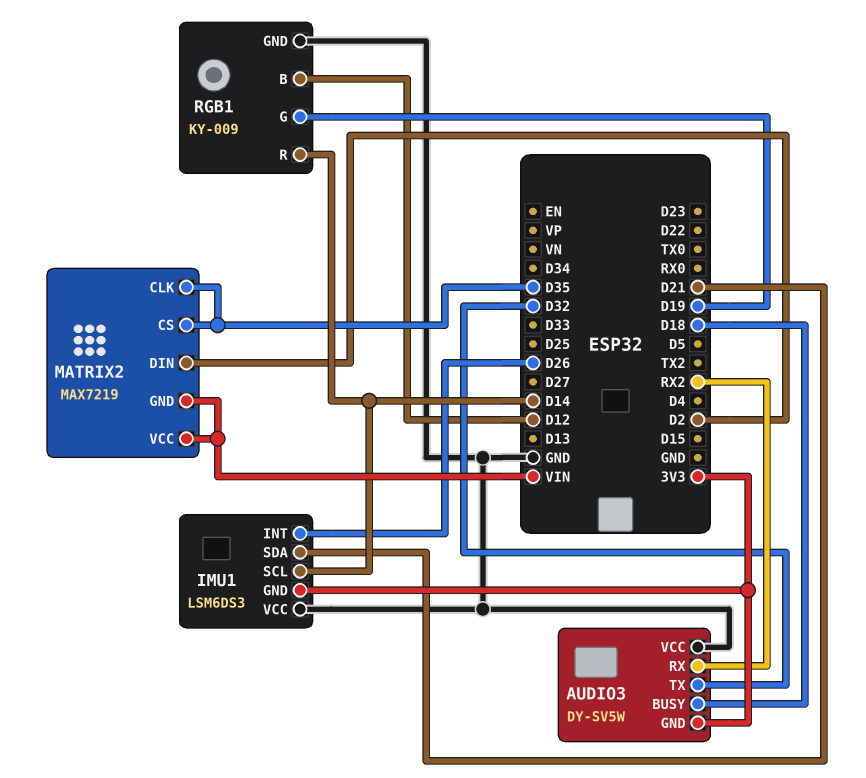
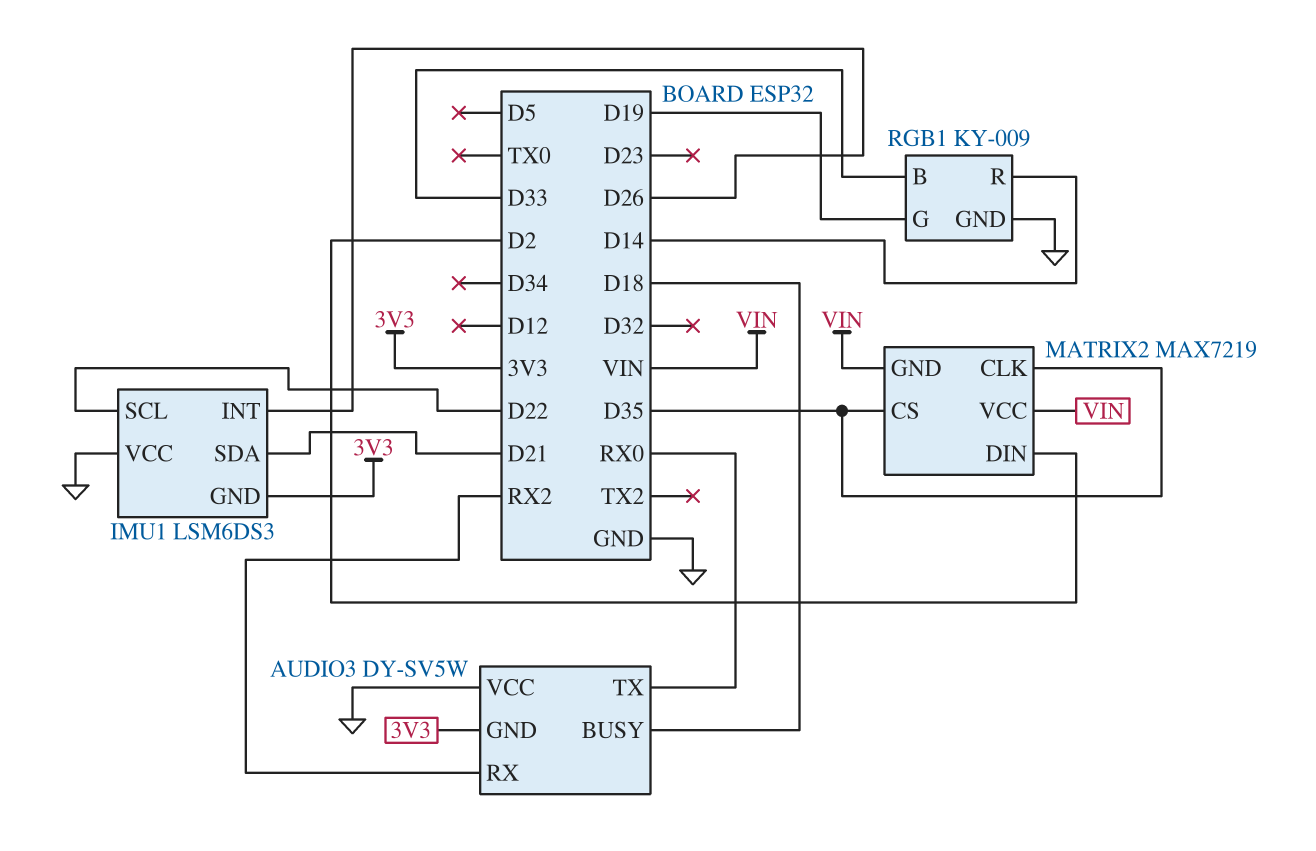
AUDIO3 pin TX: D32 -> RX0
IMU1 pin SCL: D14 -> D22
RGB1 pin B: D12 -> D33

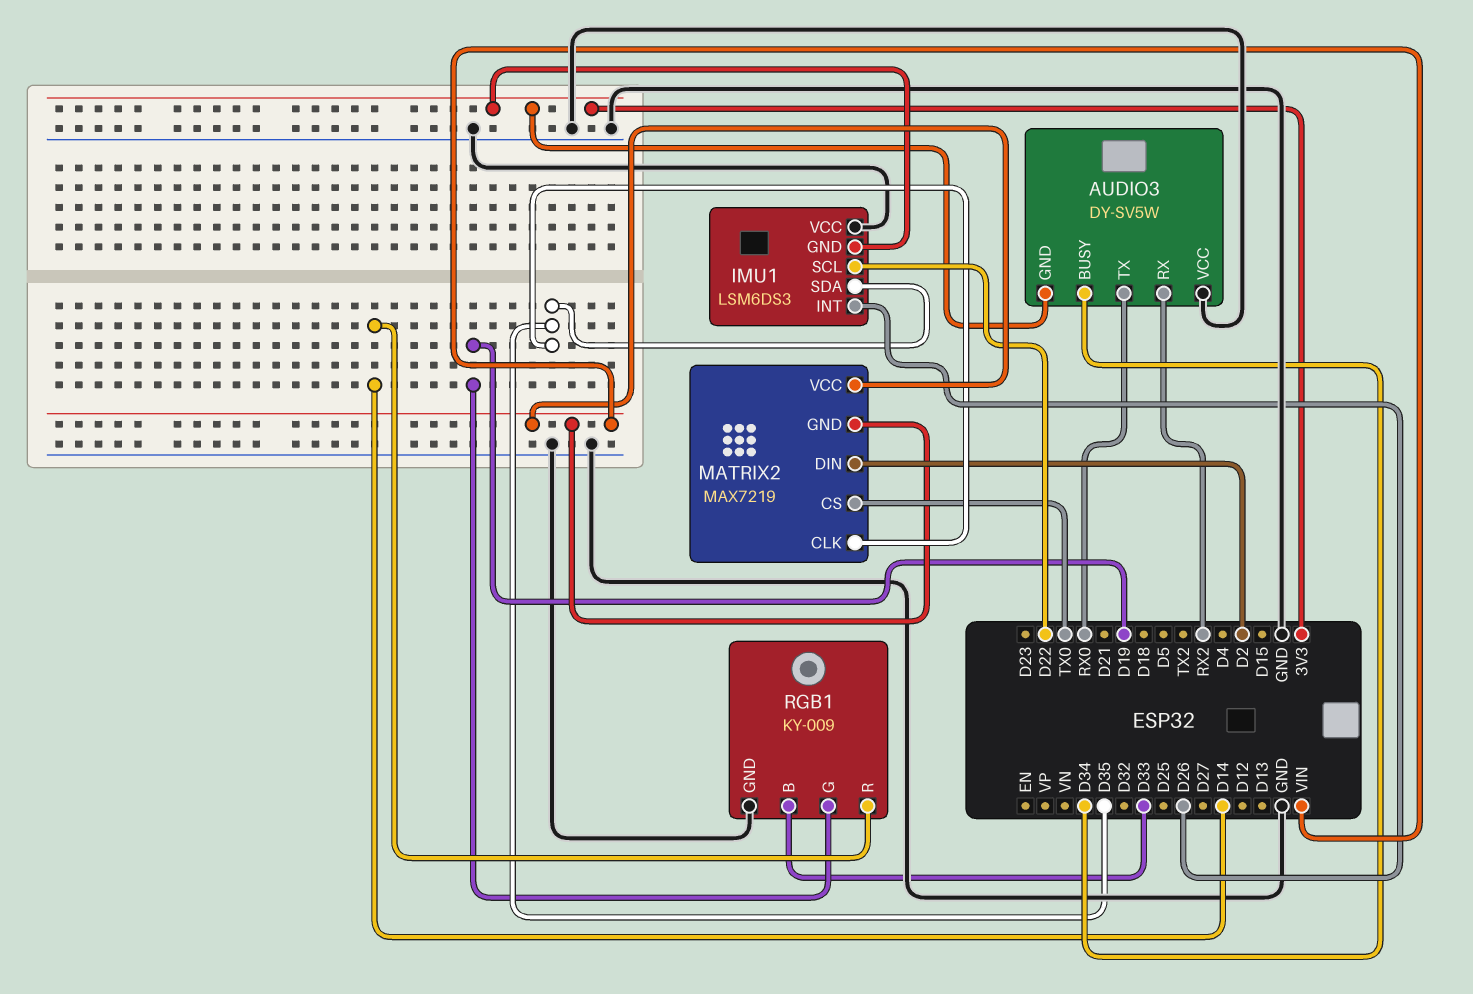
AUDIO3 pin BUSY: D18 -> D34
IMU1 pin SDA: D21 -> D35
MATRIX2 pin CS: D35 -> TX0

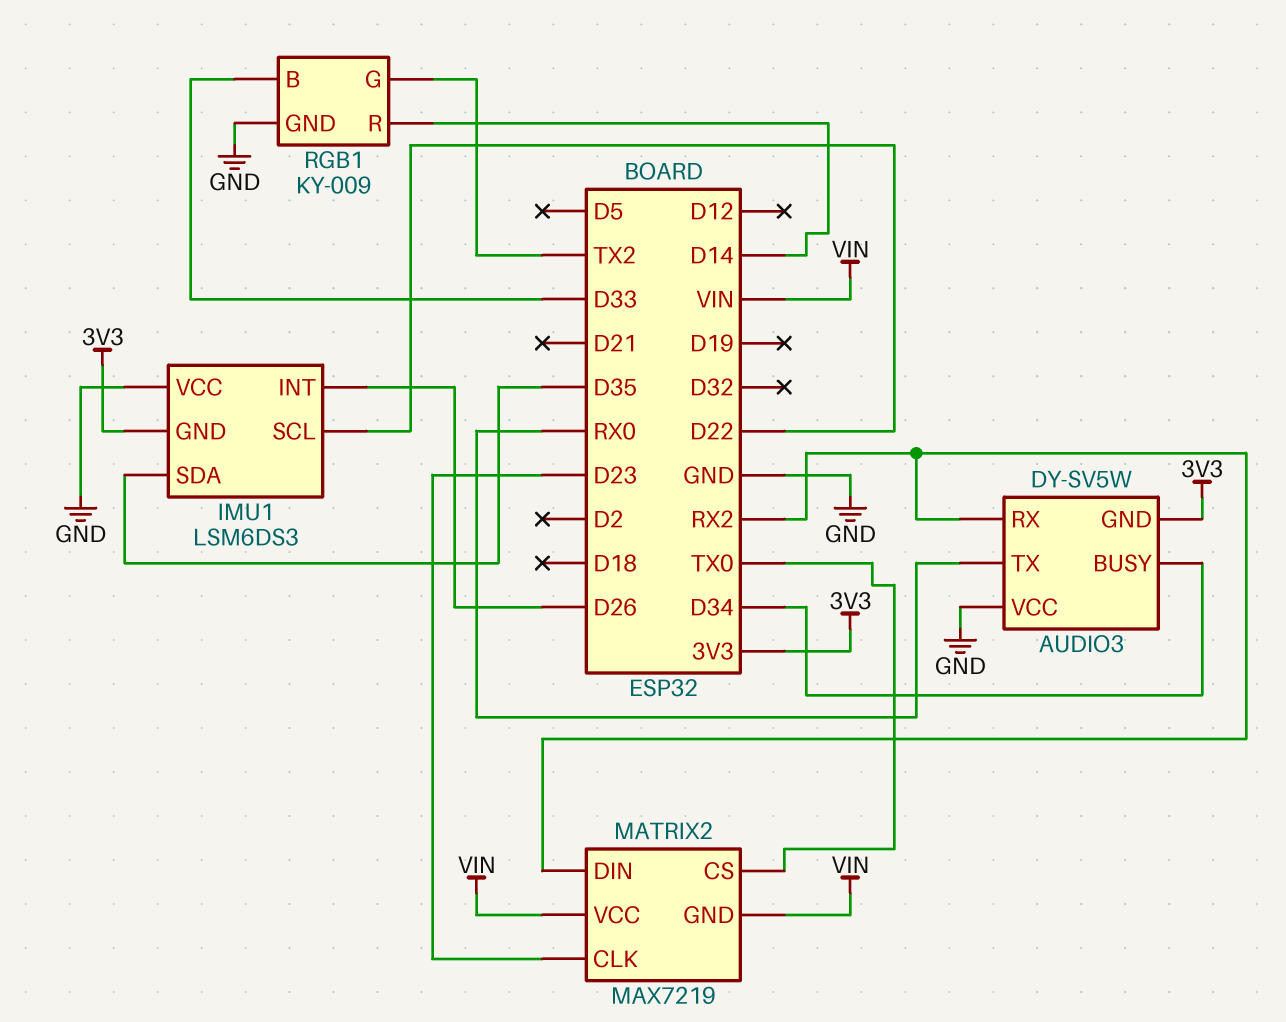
MATRIX2 pin CLK: D35 -> D23
MATRIX2 pin DIN: D2 -> RX2
RGB1 pin G: D19 -> TX2

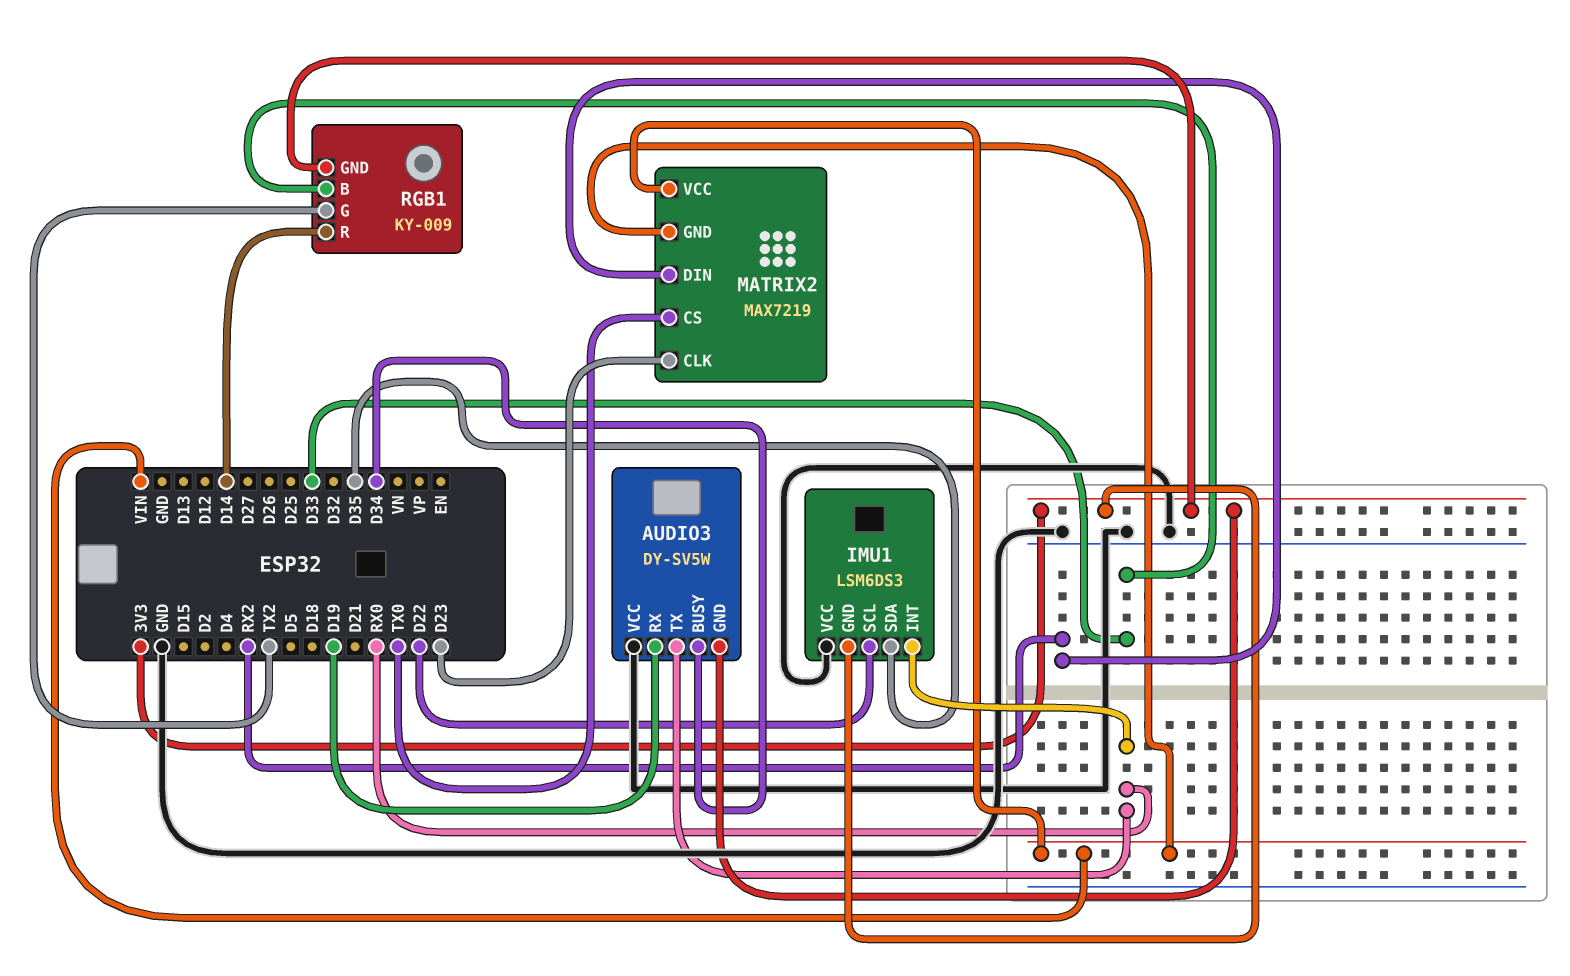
AUDIO3 pin RX: RX2 -> D19
IMU1 pin INT: D26 -> RX0
RGB1 pin GND: GND -> 3V3

